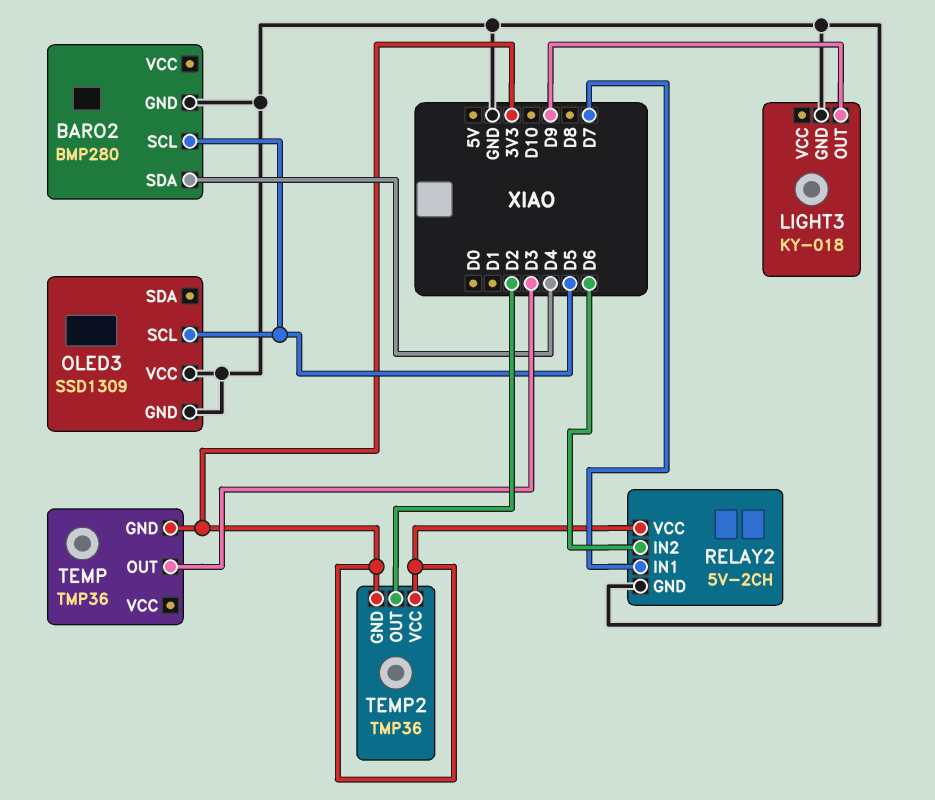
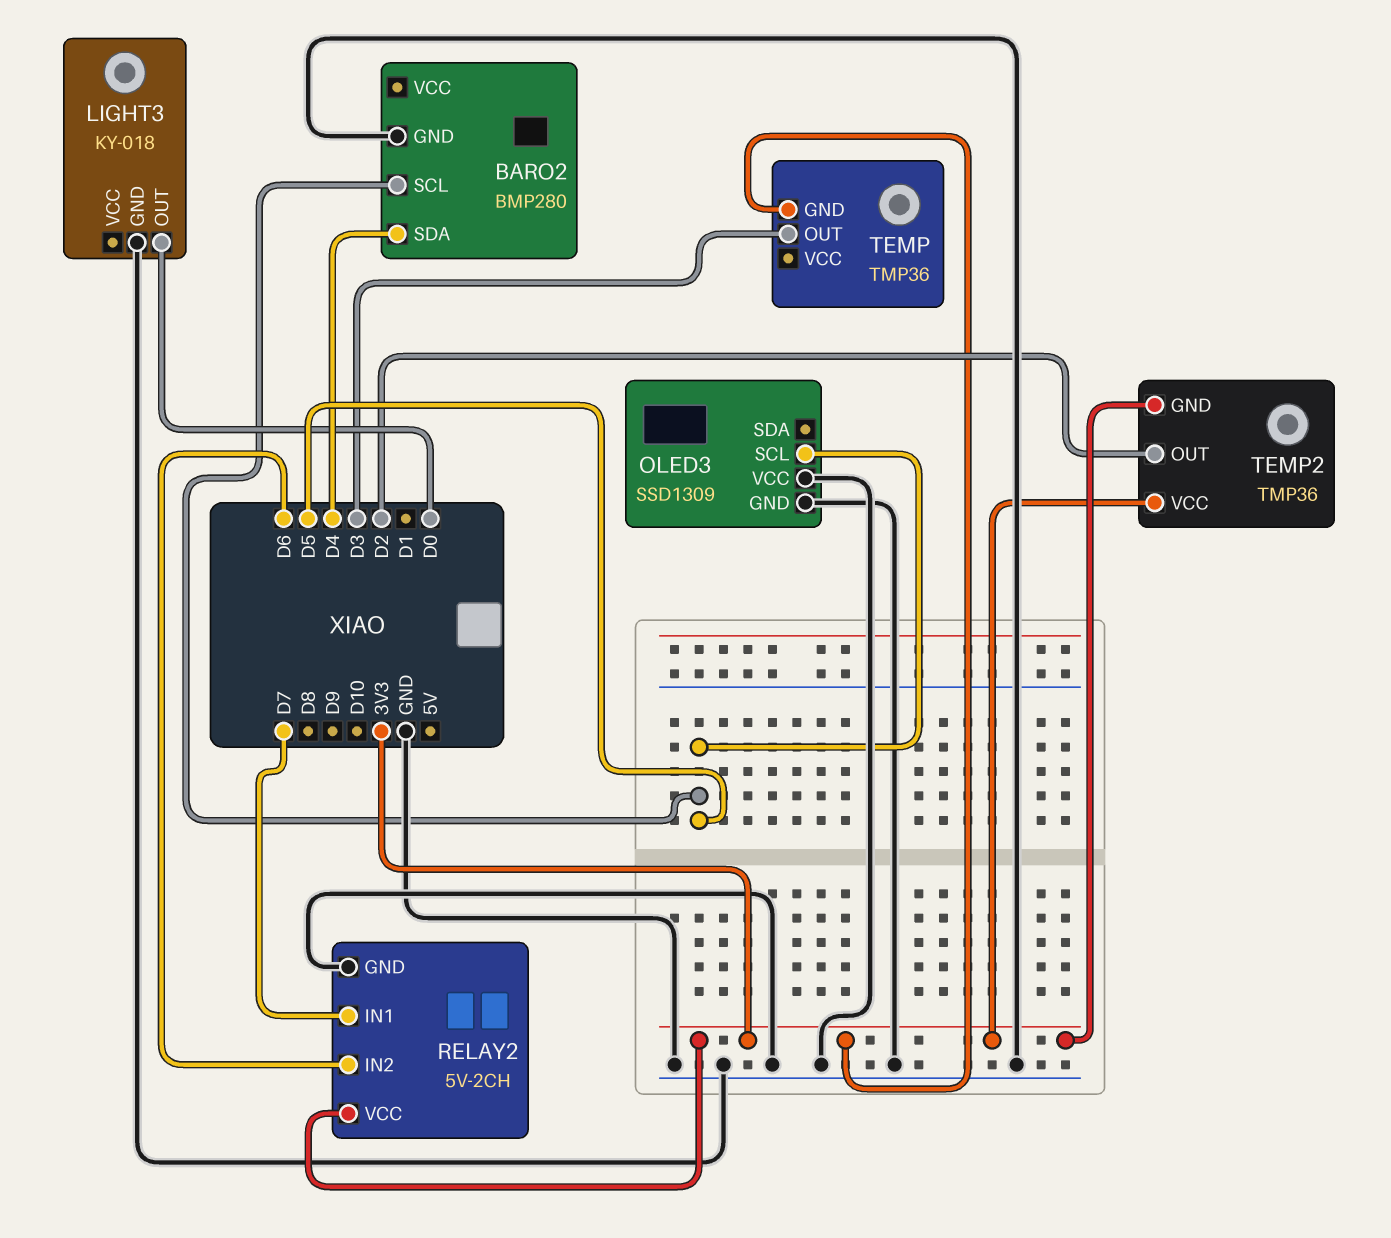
LIGHT3 pin OUT: D9 -> D0

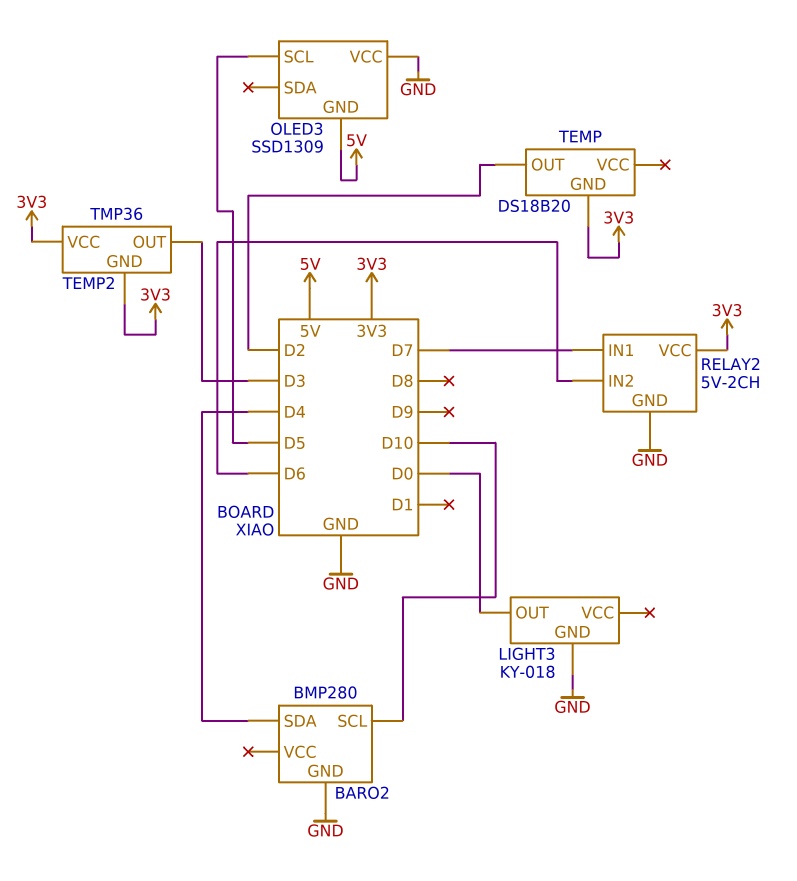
BARO2 pin SCL: D5 -> D10
OLED3 pin GND: GND -> 5V
TEMP: TMP36 -> DS18B20
TEMP pin OUT: D3 -> D2
TEMP2 pin OUT: D2 -> D3

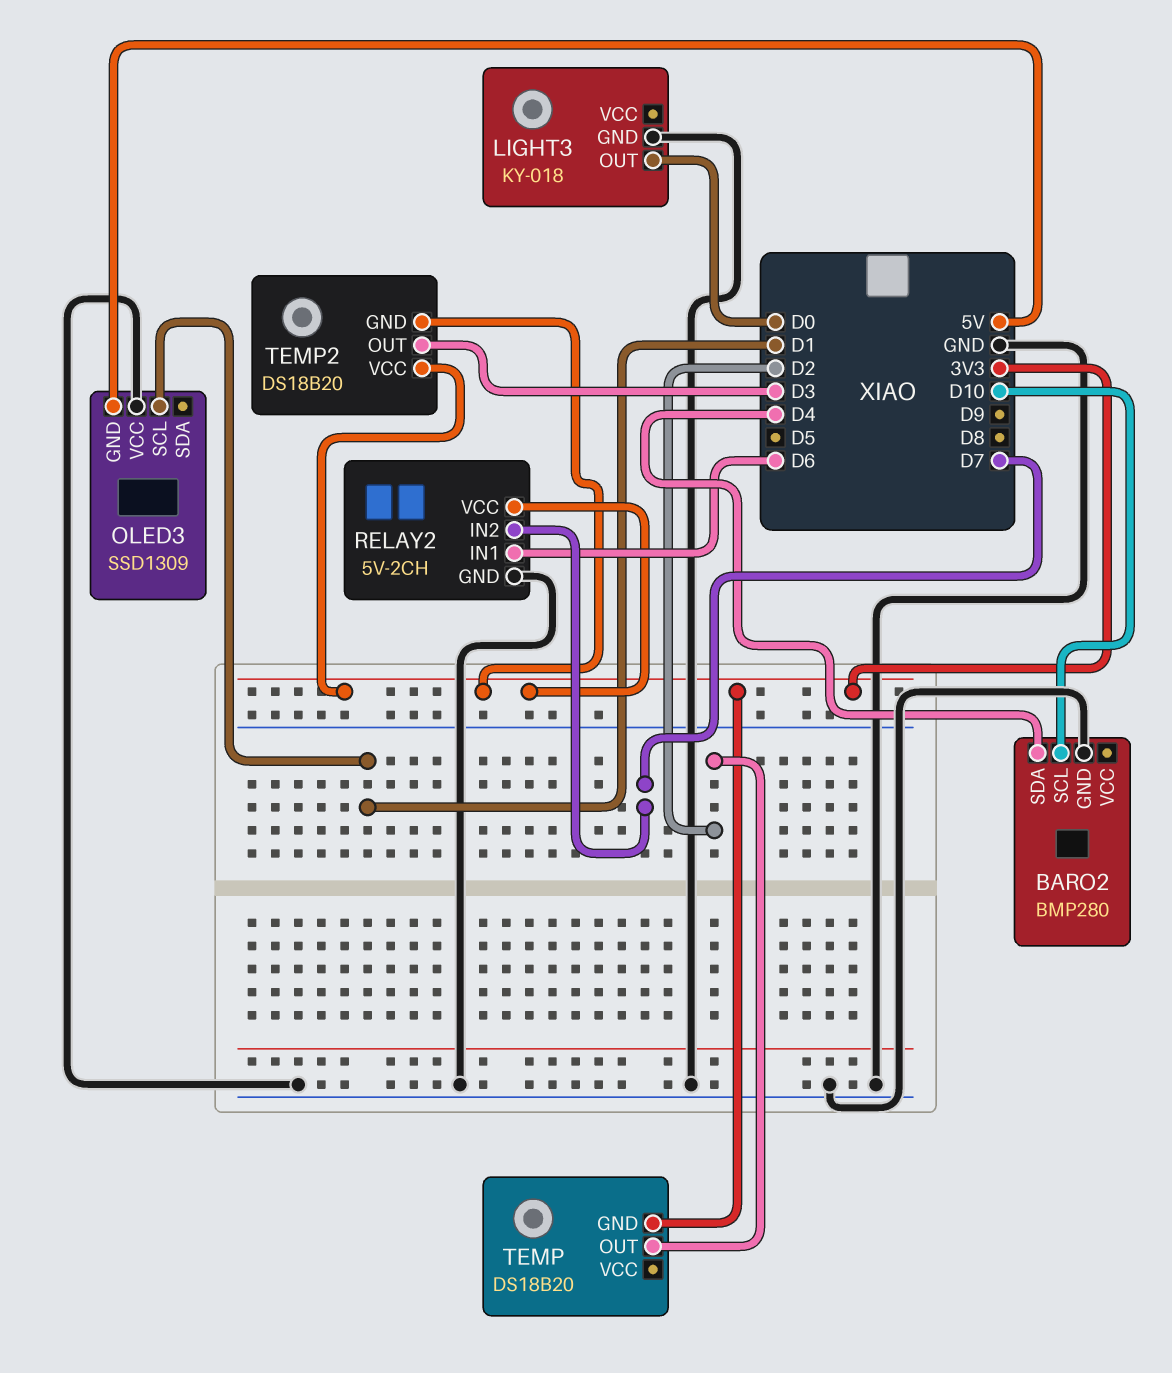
OLED3 pin SCL: D5 -> D1
RELAY2 pin IN1: D7 -> D6
RELAY2 pin IN2: D6 -> D7
TEMP2: TMP36 -> DS18B20

